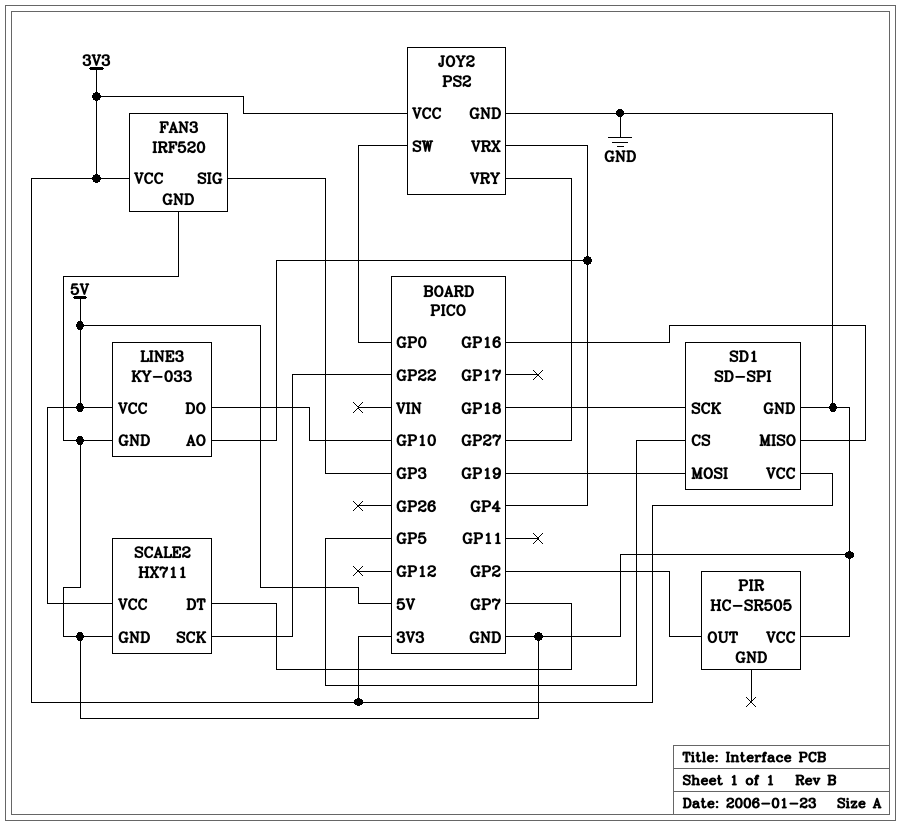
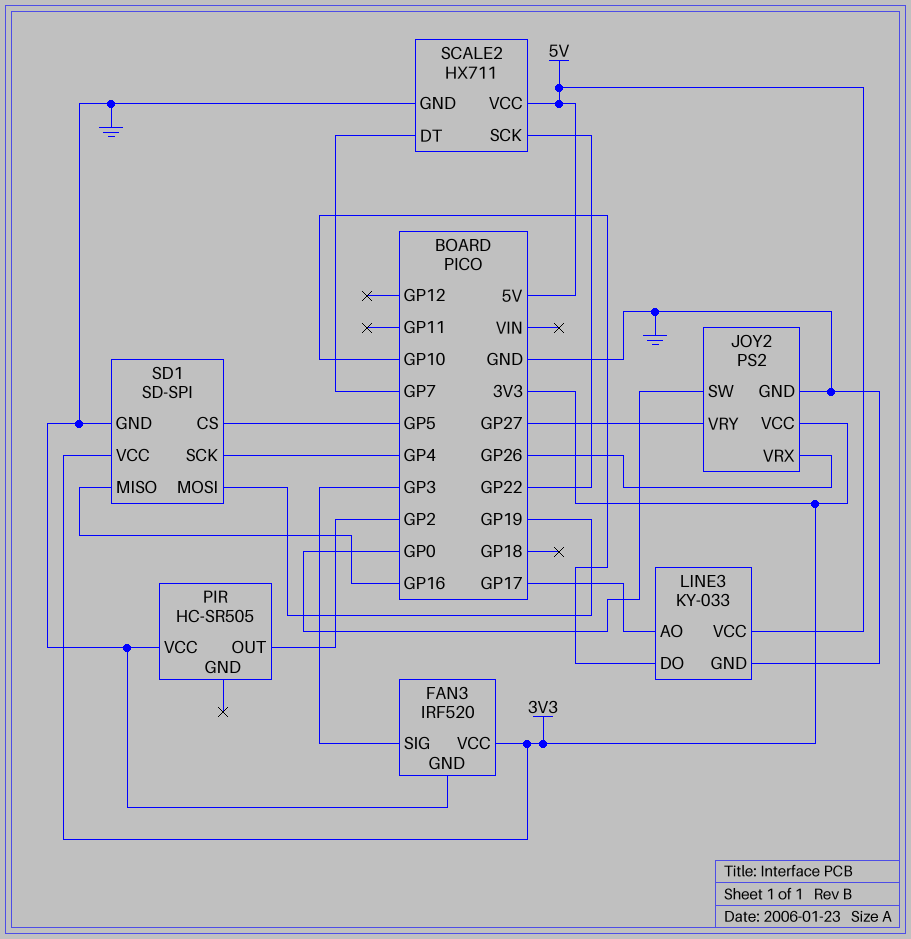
JOY2 pin VRX: GP4 -> GP26
LINE3 pin AO: GP4 -> GP17
SD1 pin SCK: GP18 -> GP4

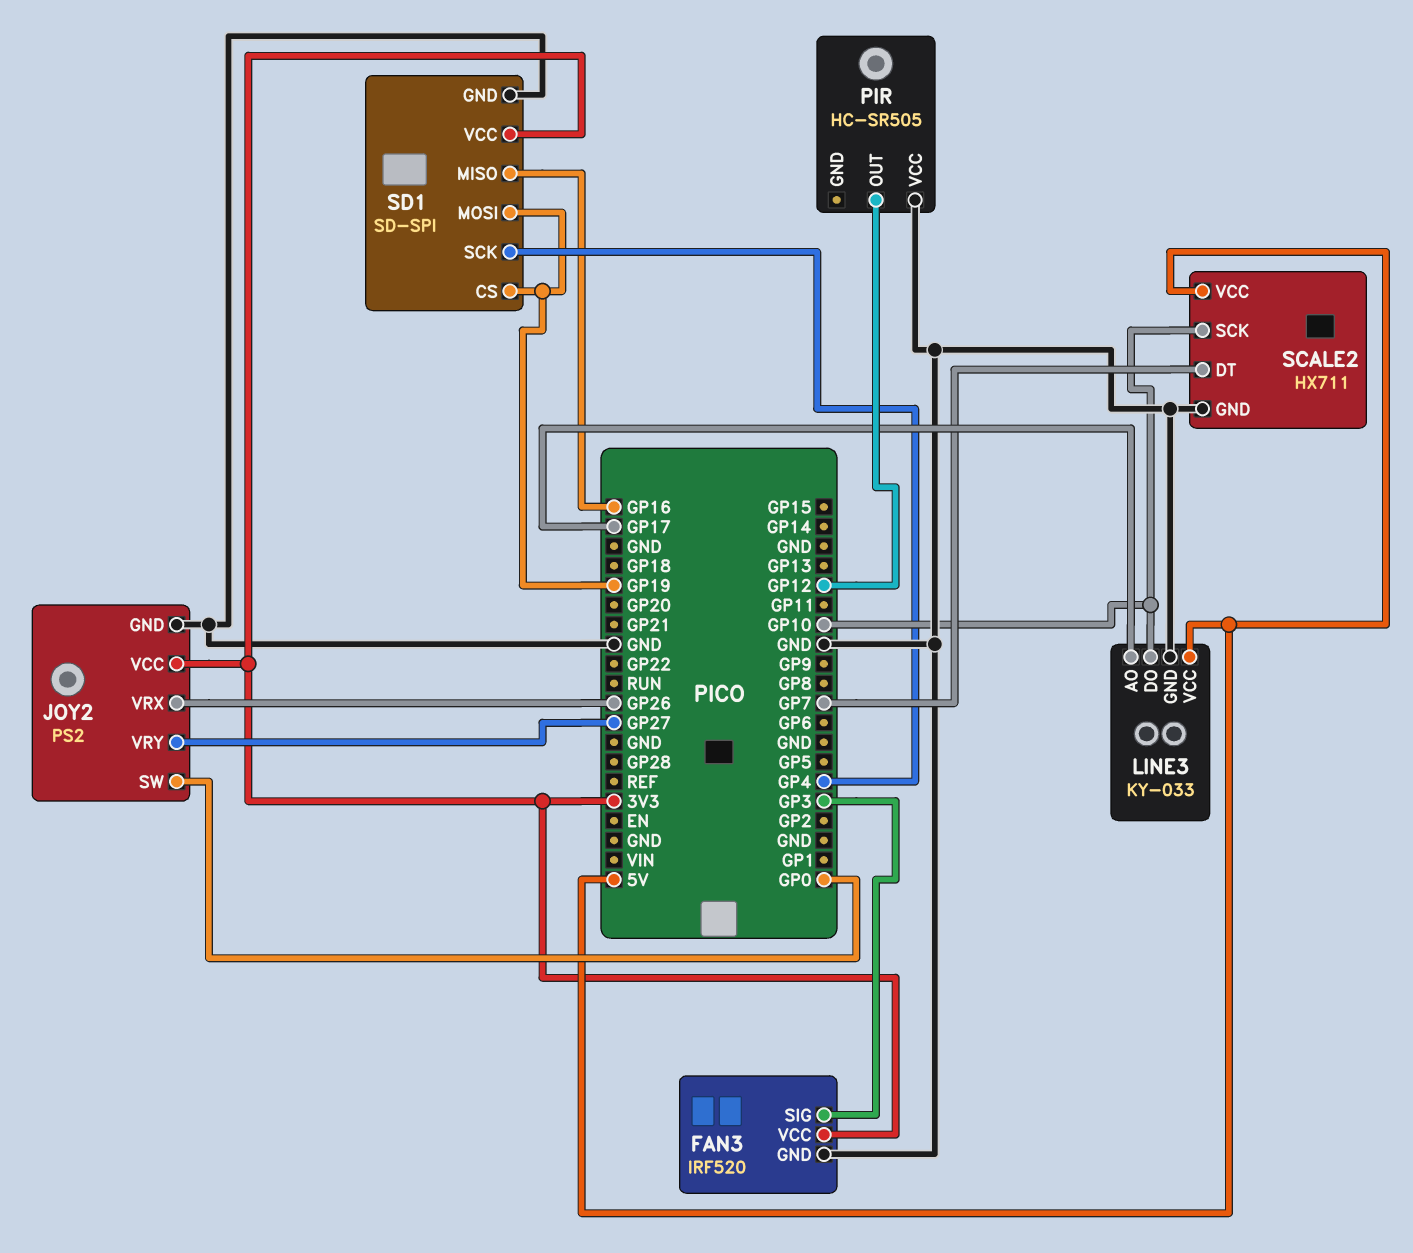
PIR pin OUT: GP2 -> GP12
SCALE2 pin SCK: GP22 -> GP10
SD1 pin CS: GP5 -> GP19

